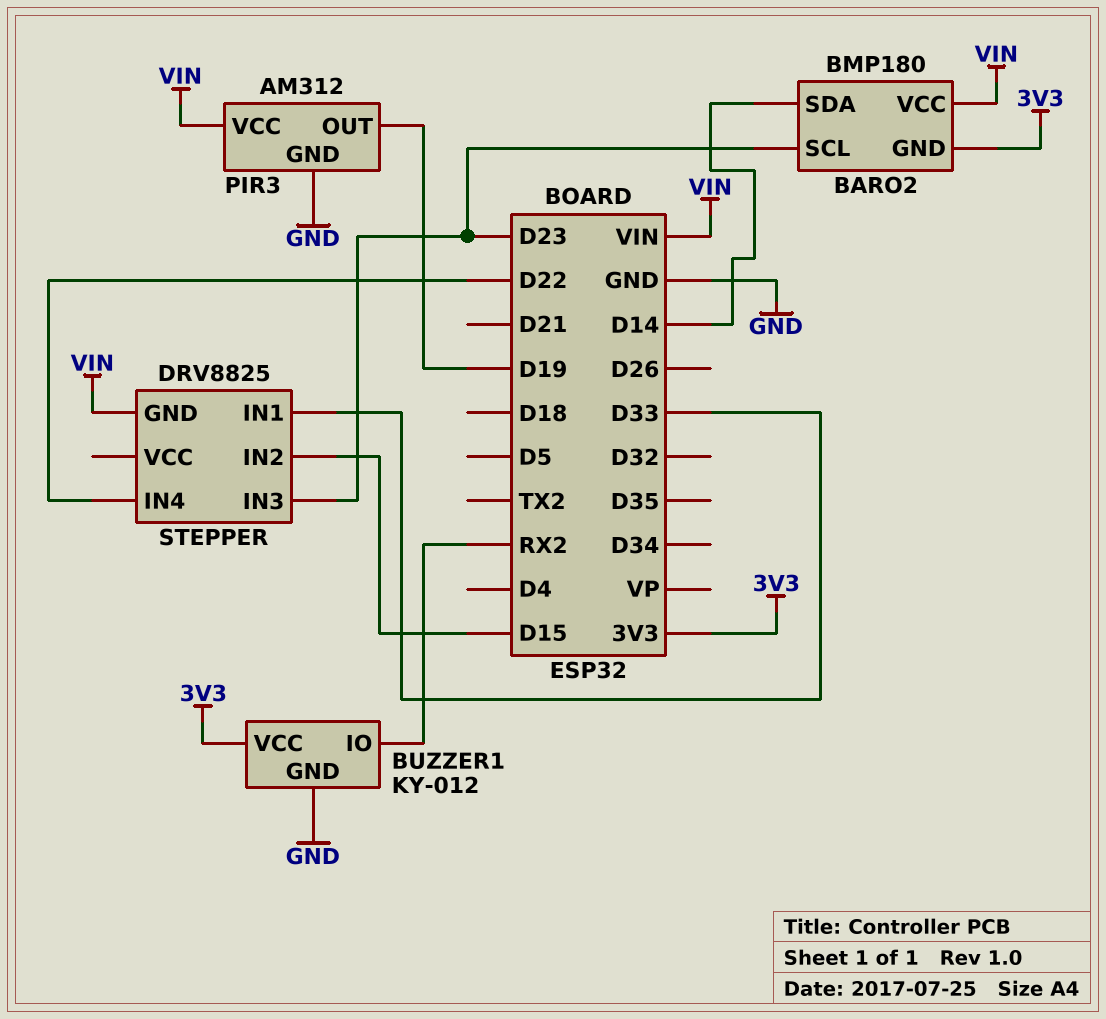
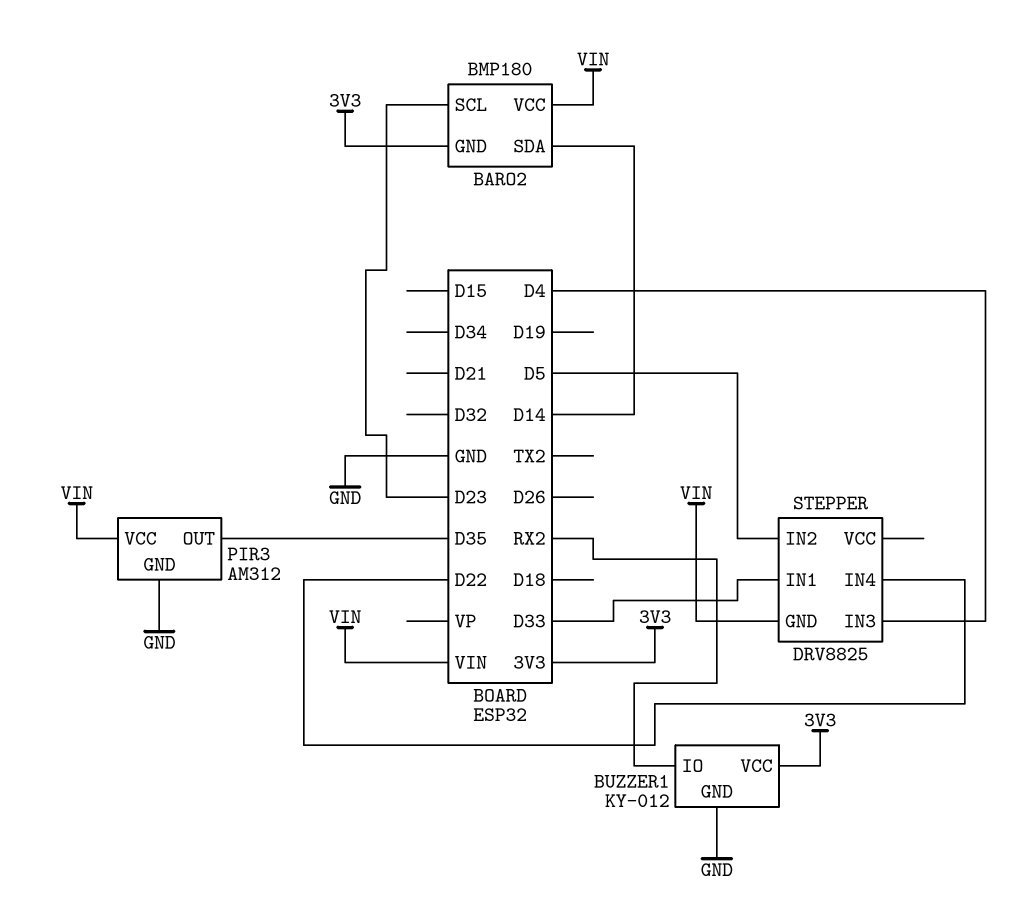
PIR3 pin OUT: D19 -> D35
STEPPER pin IN2: D15 -> D5
STEPPER pin IN3: D23 -> D4

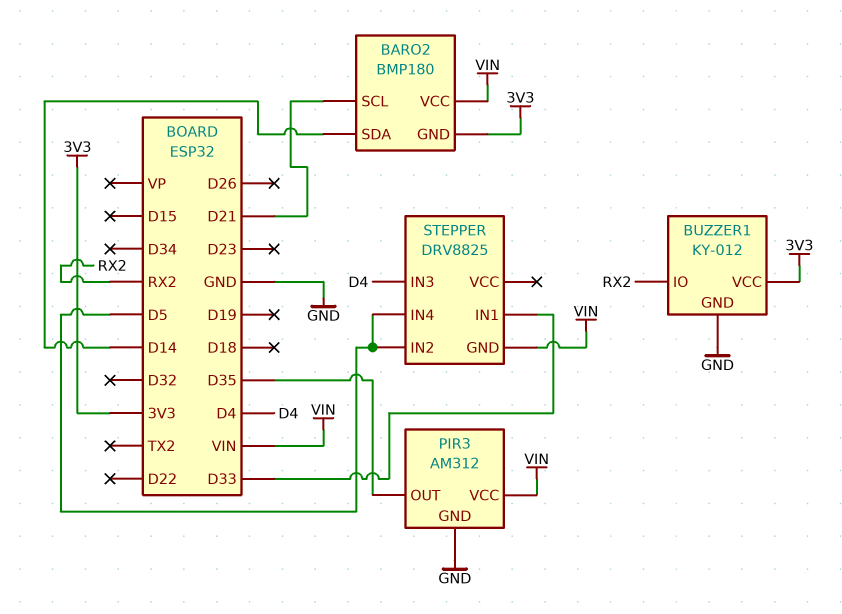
BARO2 pin SCL: D23 -> D21
STEPPER pin IN4: D22 -> D5

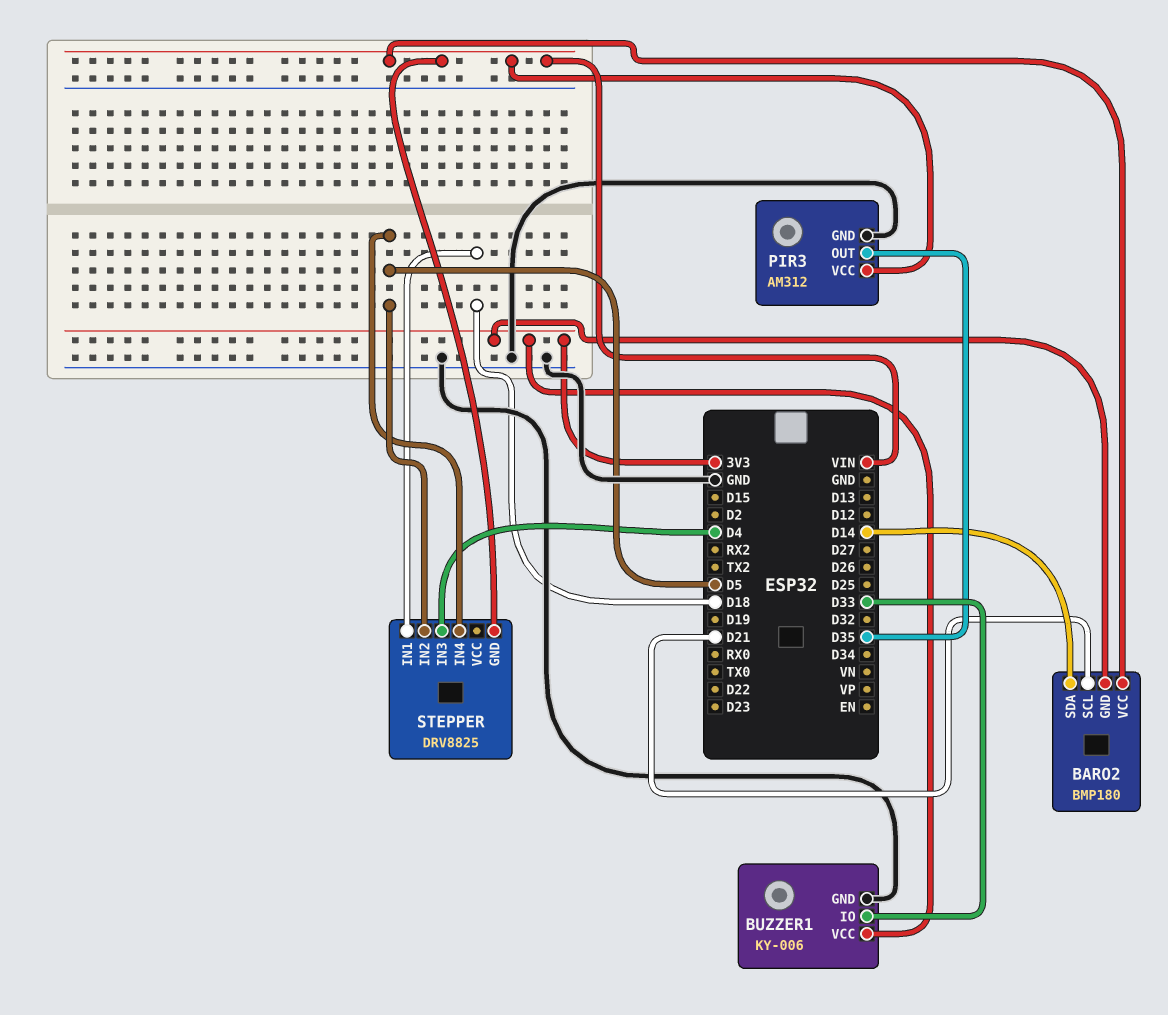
BUZZER1: KY-012 -> KY-006
BUZZER1 pin IO: RX2 -> D33
STEPPER pin IN1: D33 -> D18

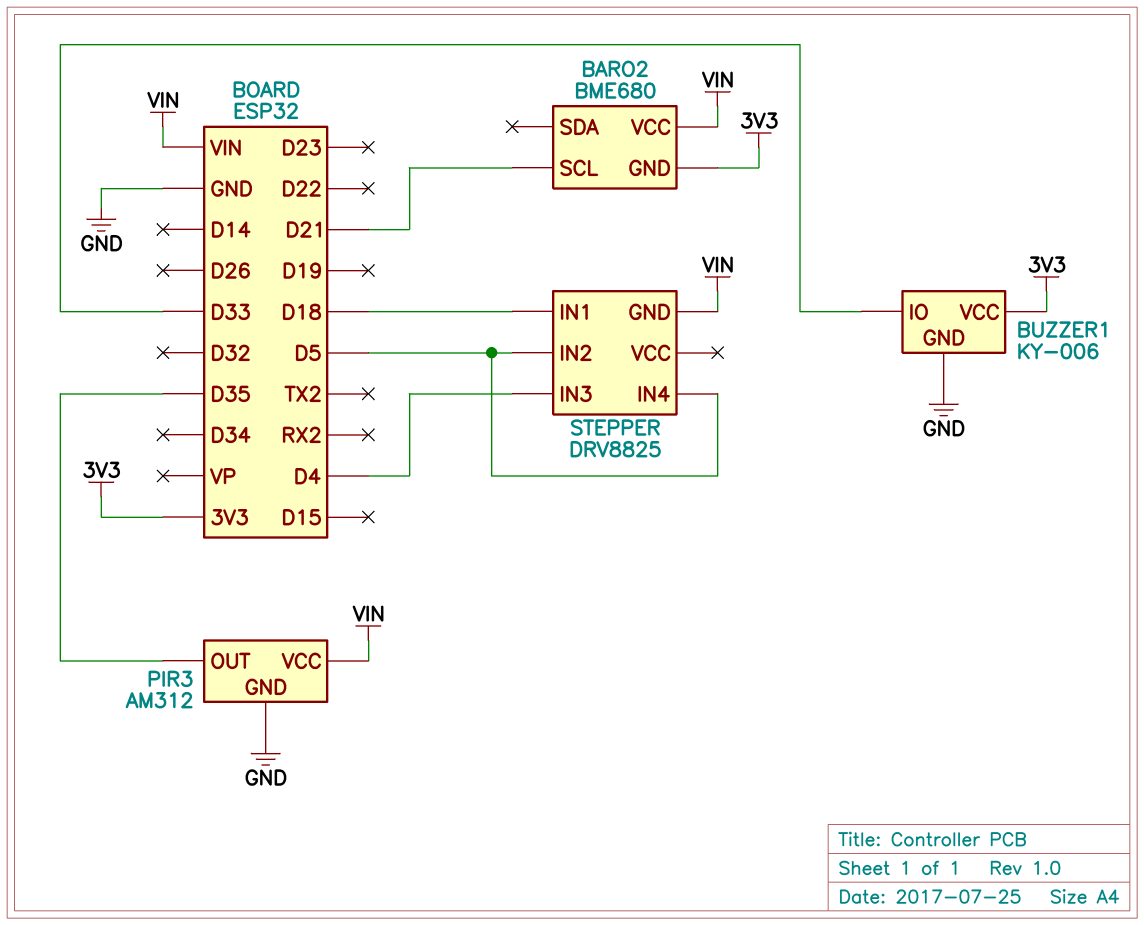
BARO2: BMP180 -> BME680
BARO2 pin SDA: D14 -> none

